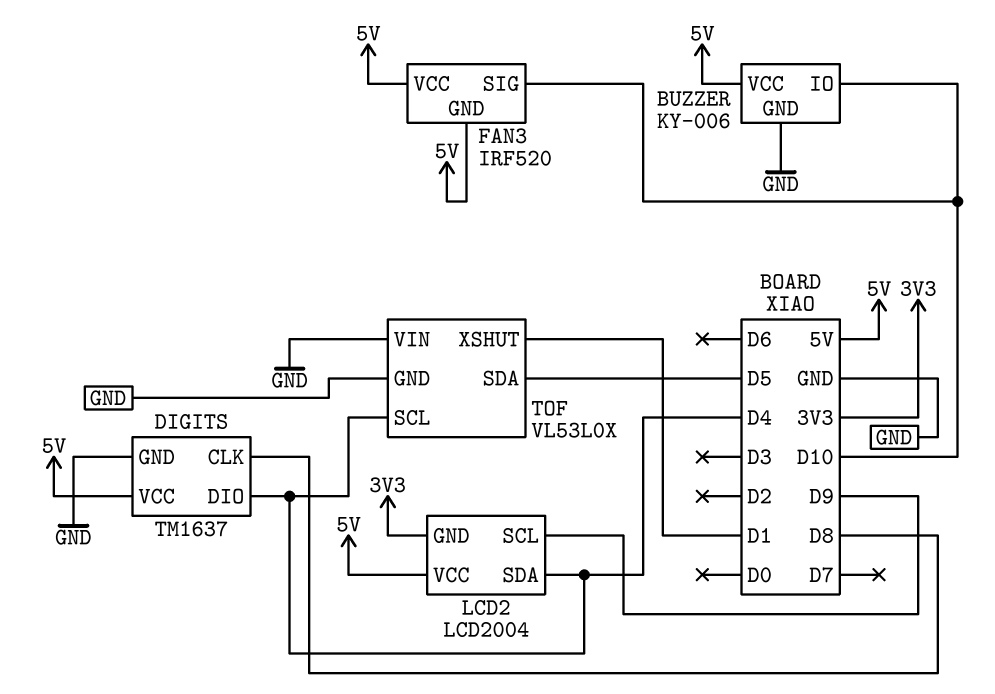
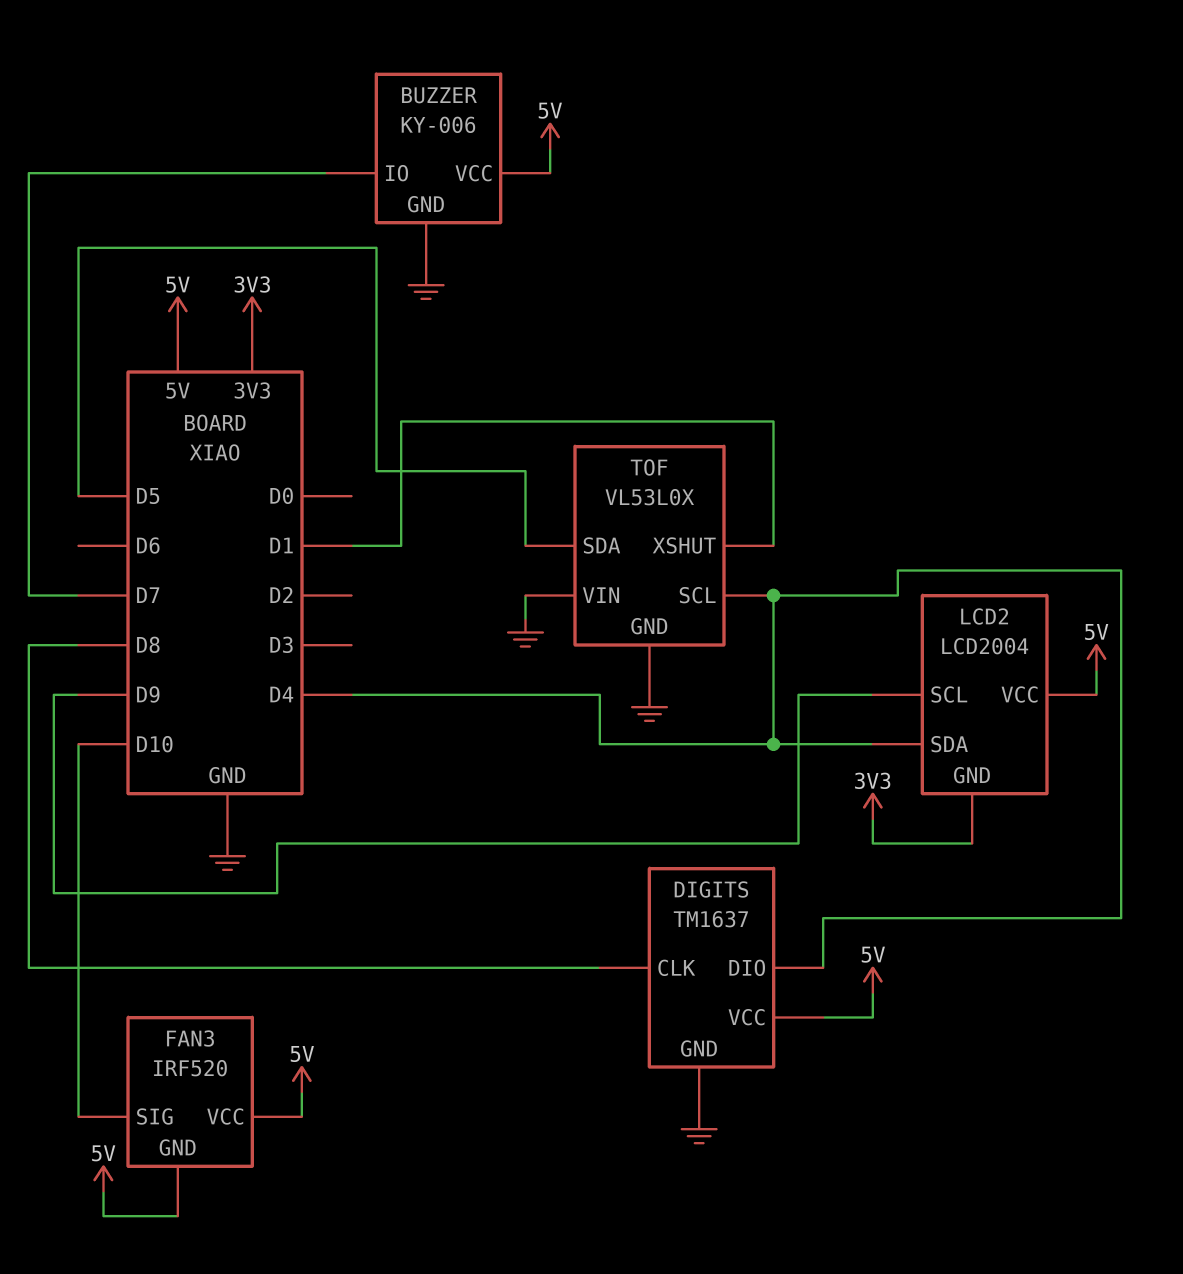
BUZZER pin IO: D10 -> D7

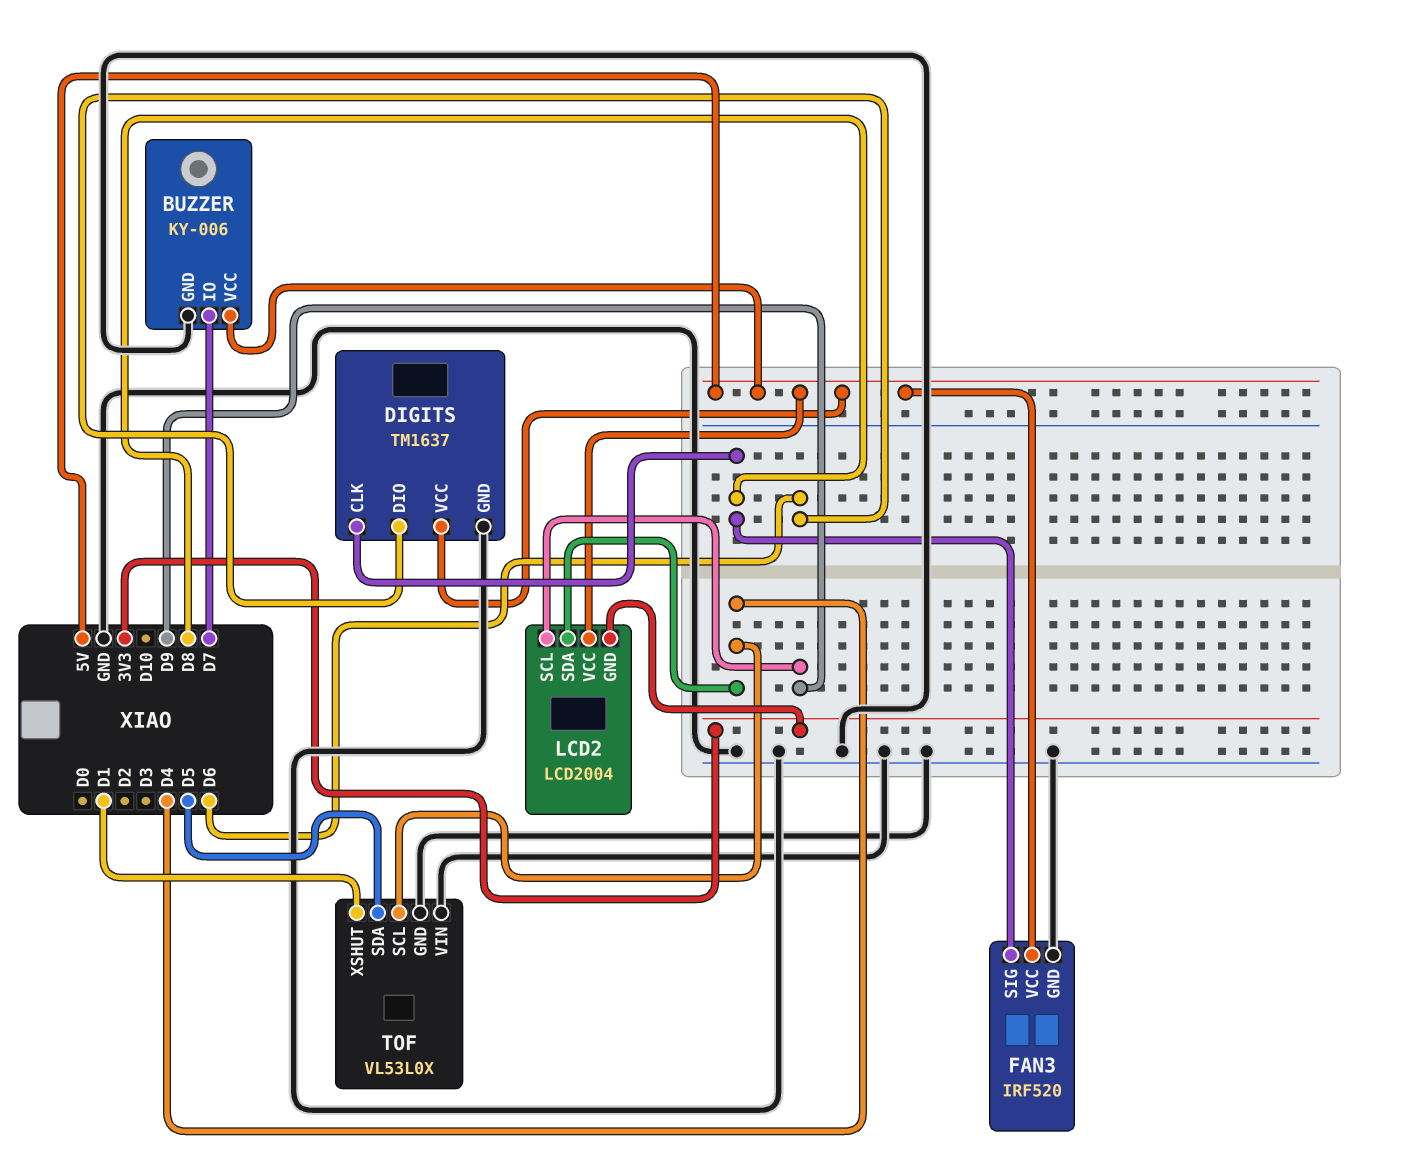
DIGITS pin DIO: D4 -> D6
FAN3 pin GND: 5V -> GND
FAN3 pin SIG: D10 -> D8

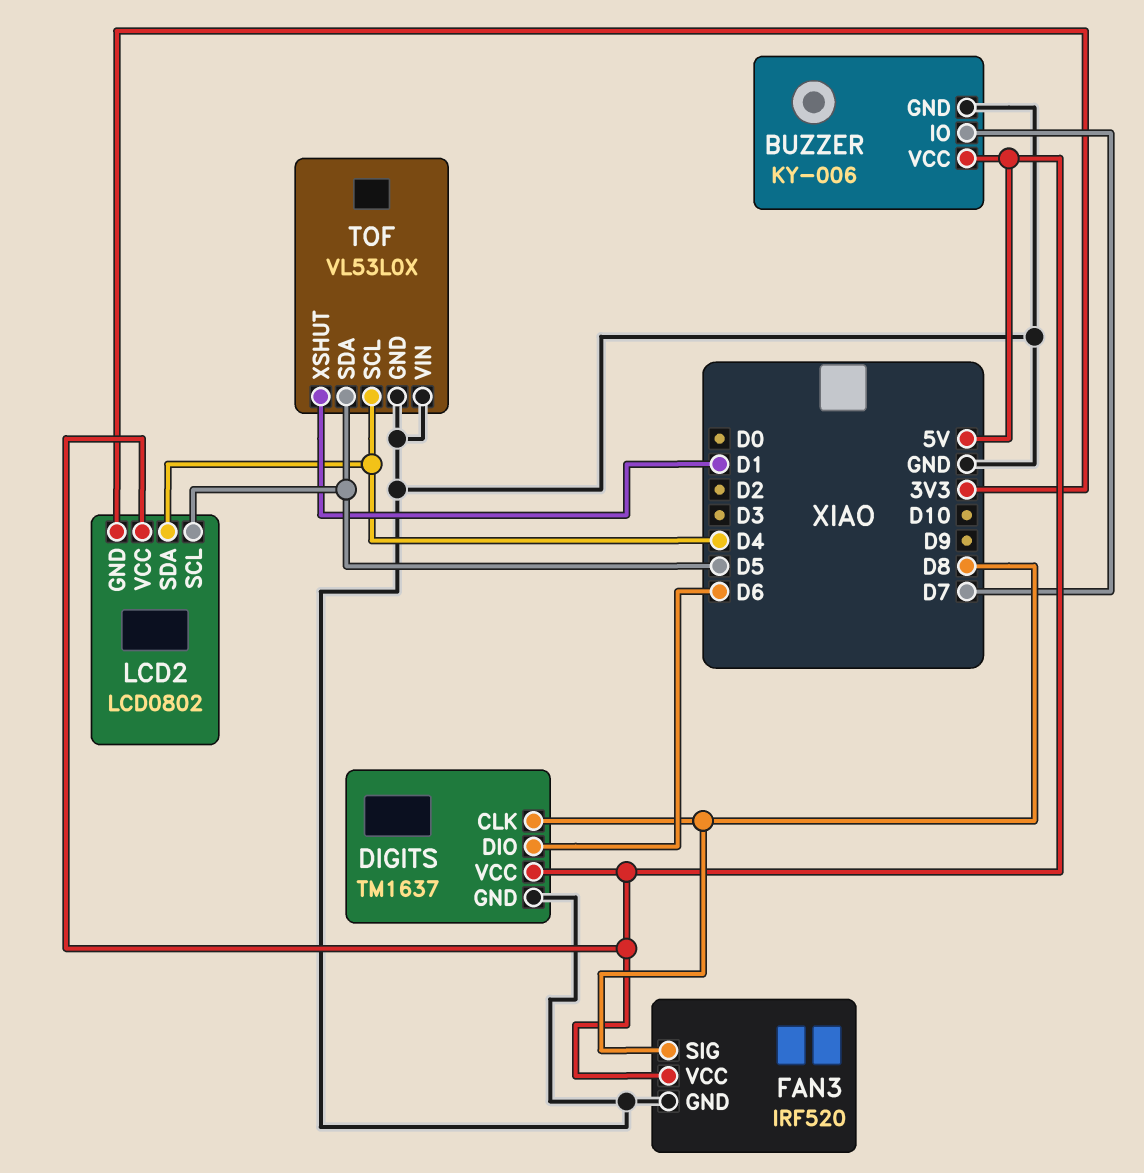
LCD2: LCD2004 -> LCD0802
LCD2 pin SCL: D9 -> D5

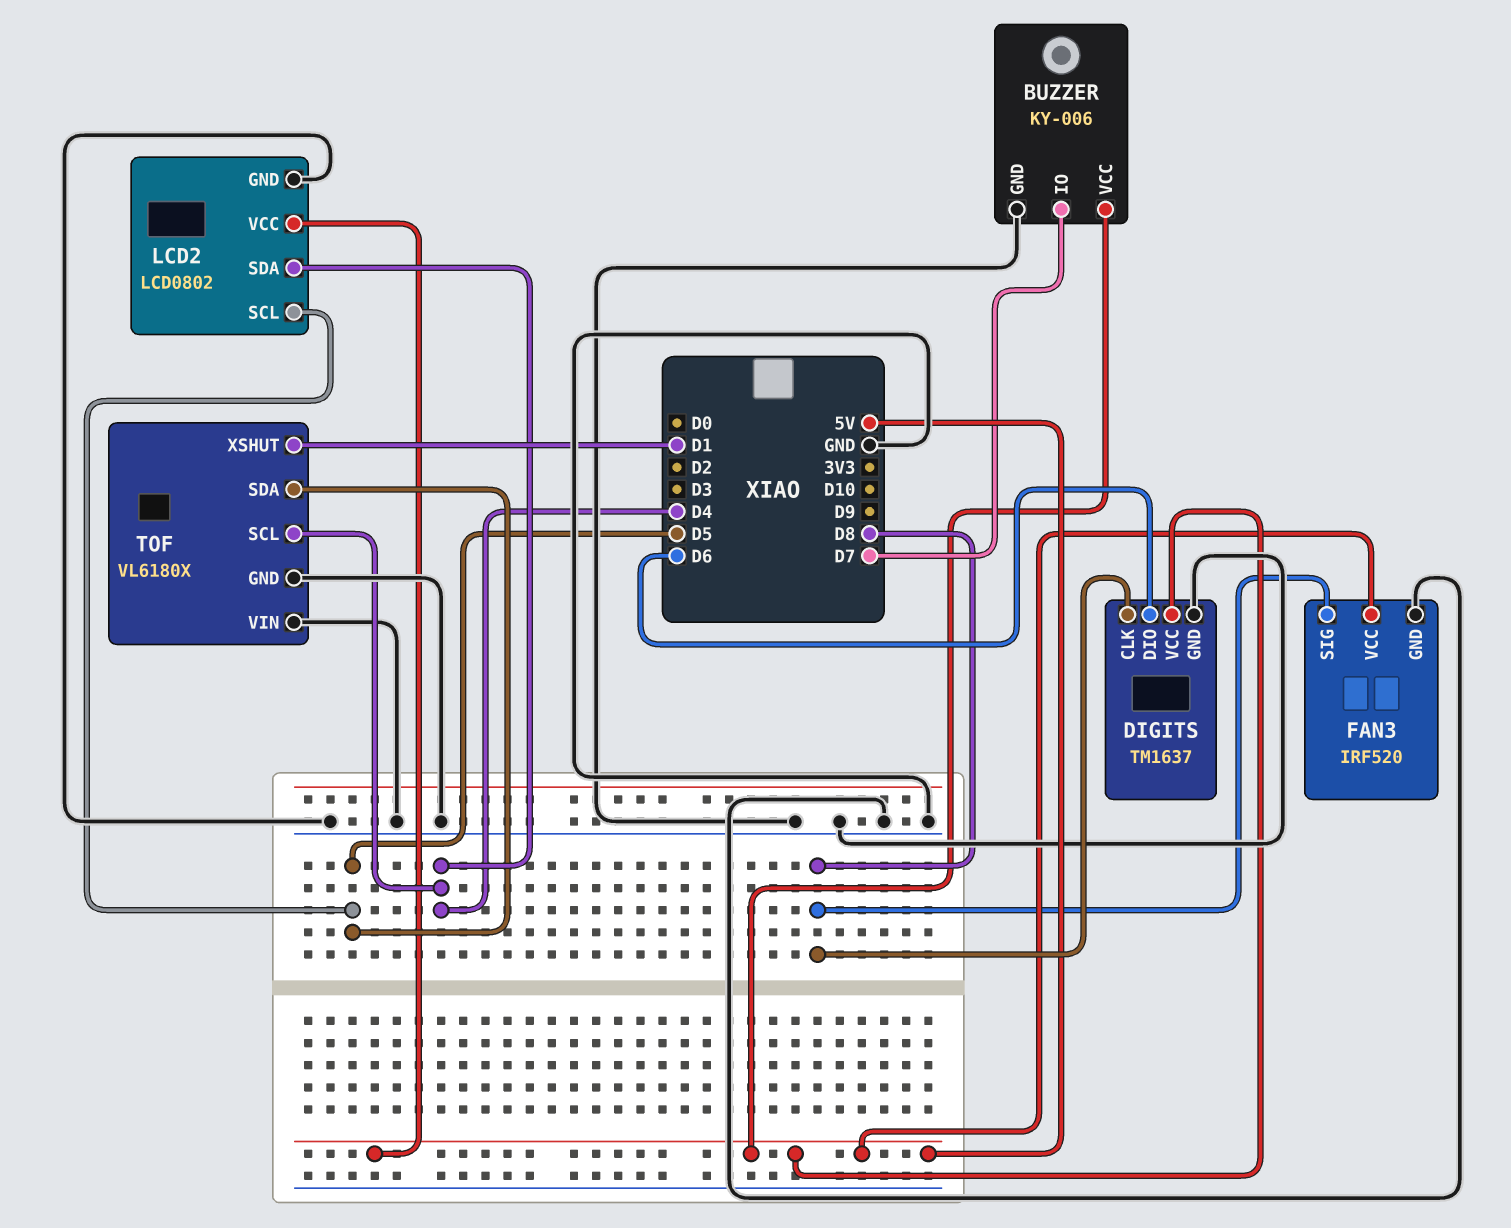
LCD2 pin GND: 3V3 -> GND
TOF: VL53L0X -> VL6180X

